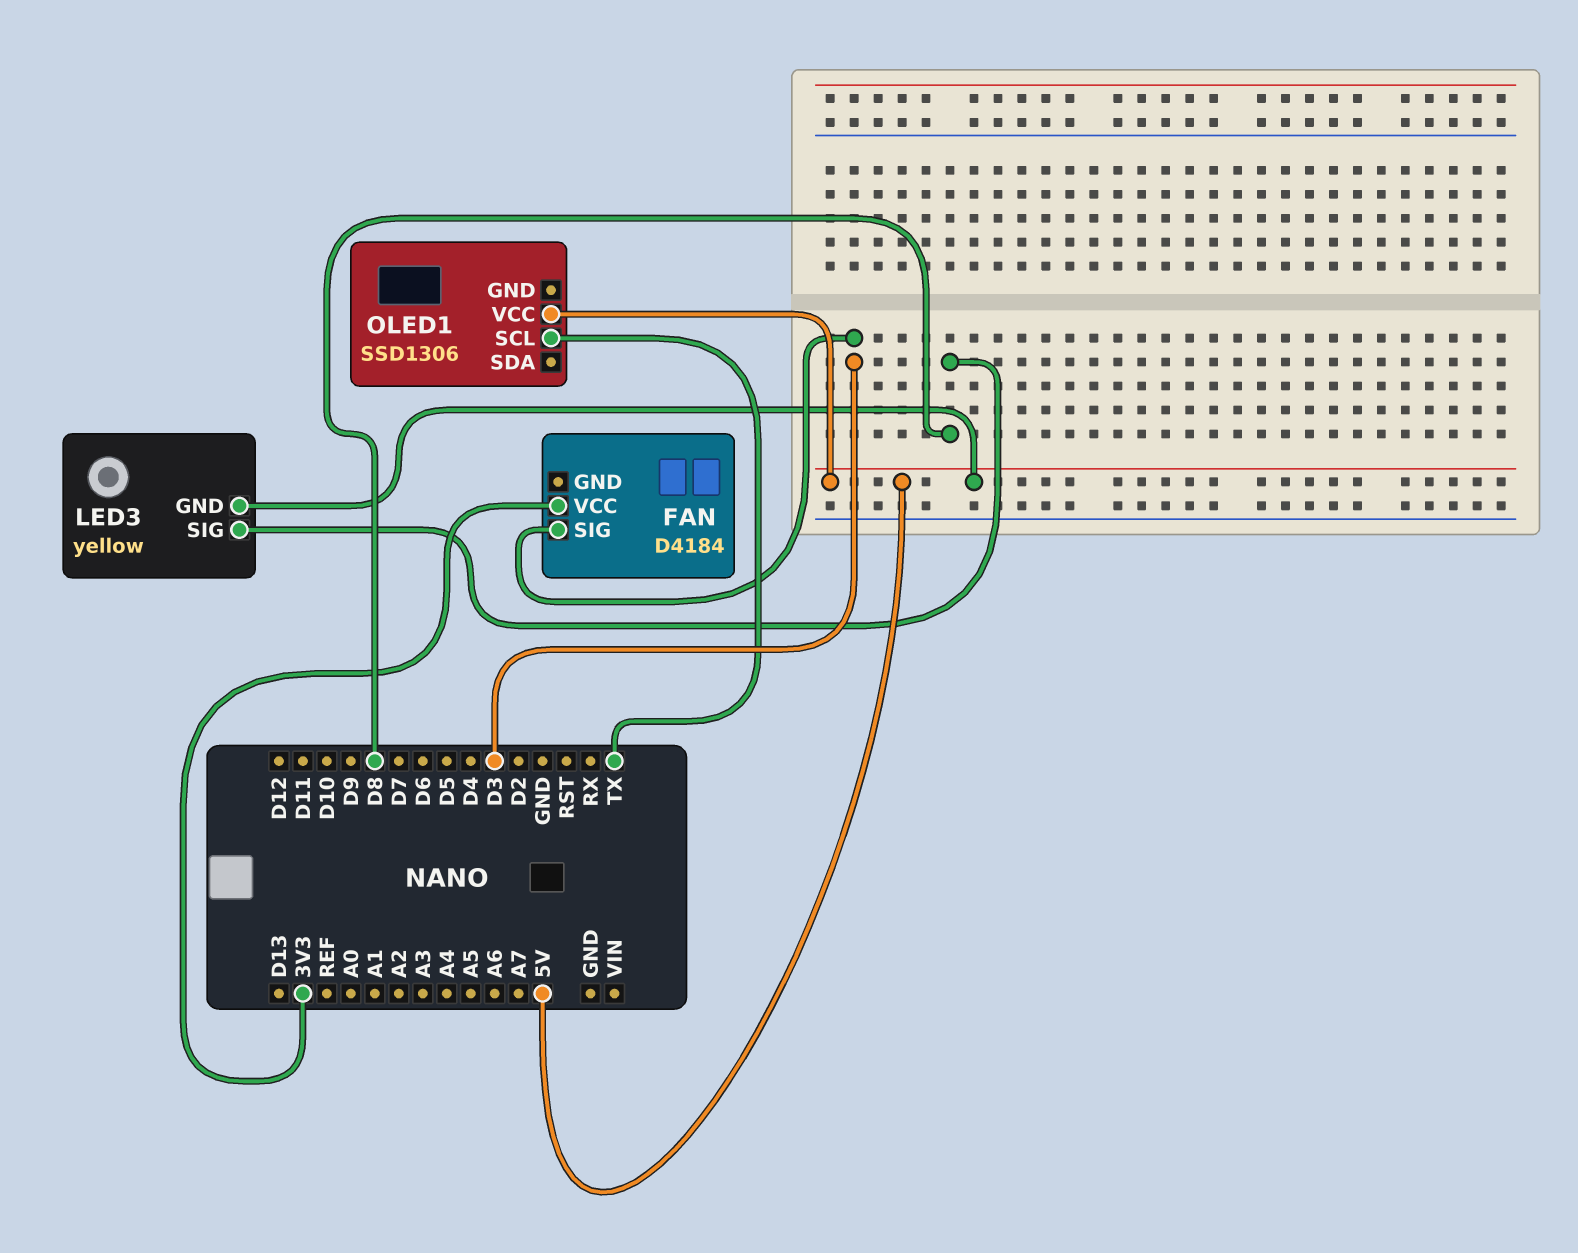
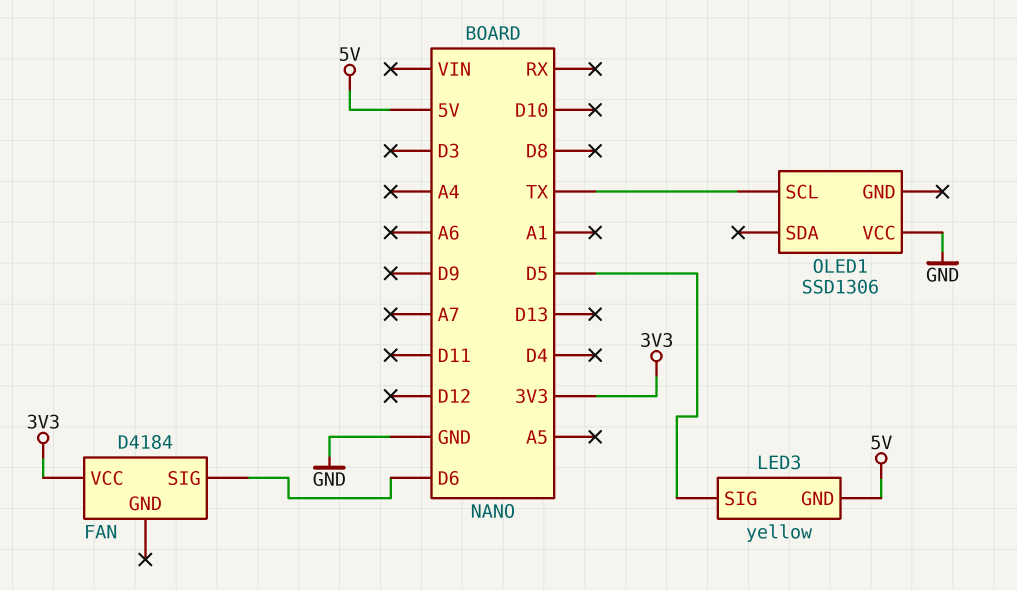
FAN pin SIG: D3 -> D6
LED3 pin SIG: D8 -> D5
OLED1 pin VCC: 5V -> GND

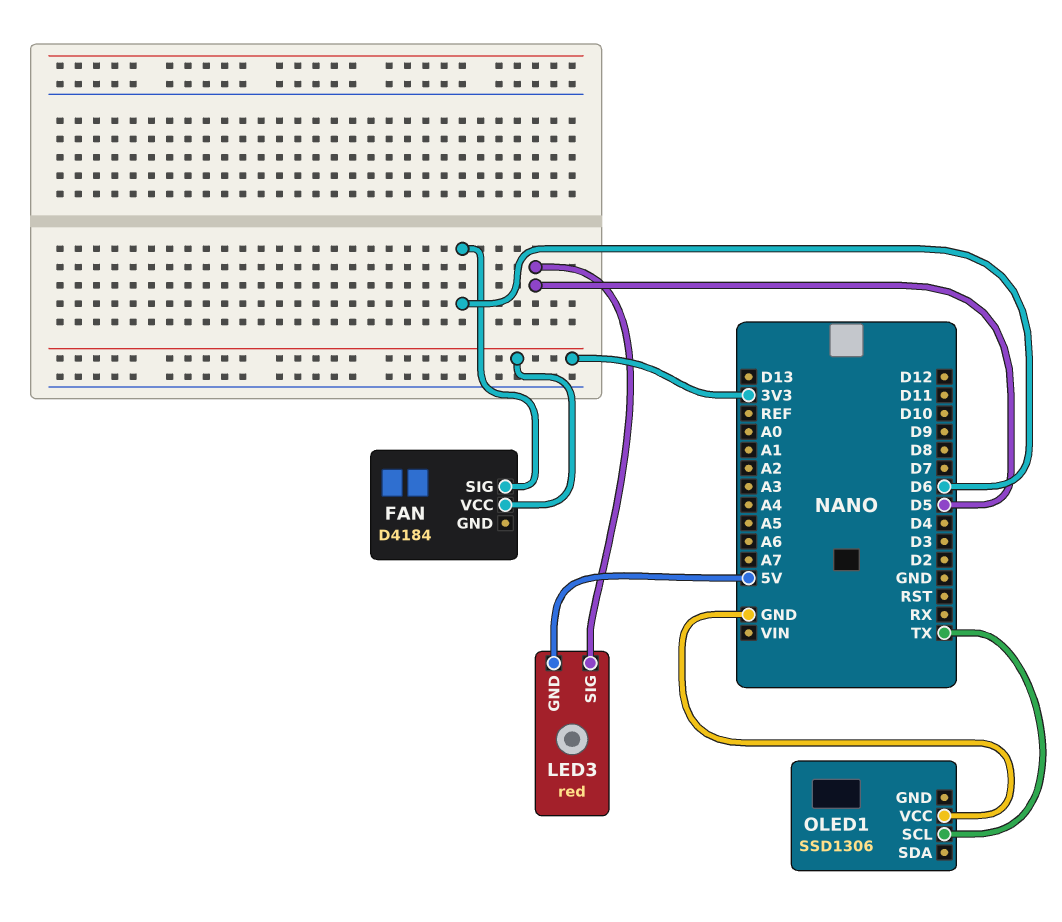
LED3: yellow -> red

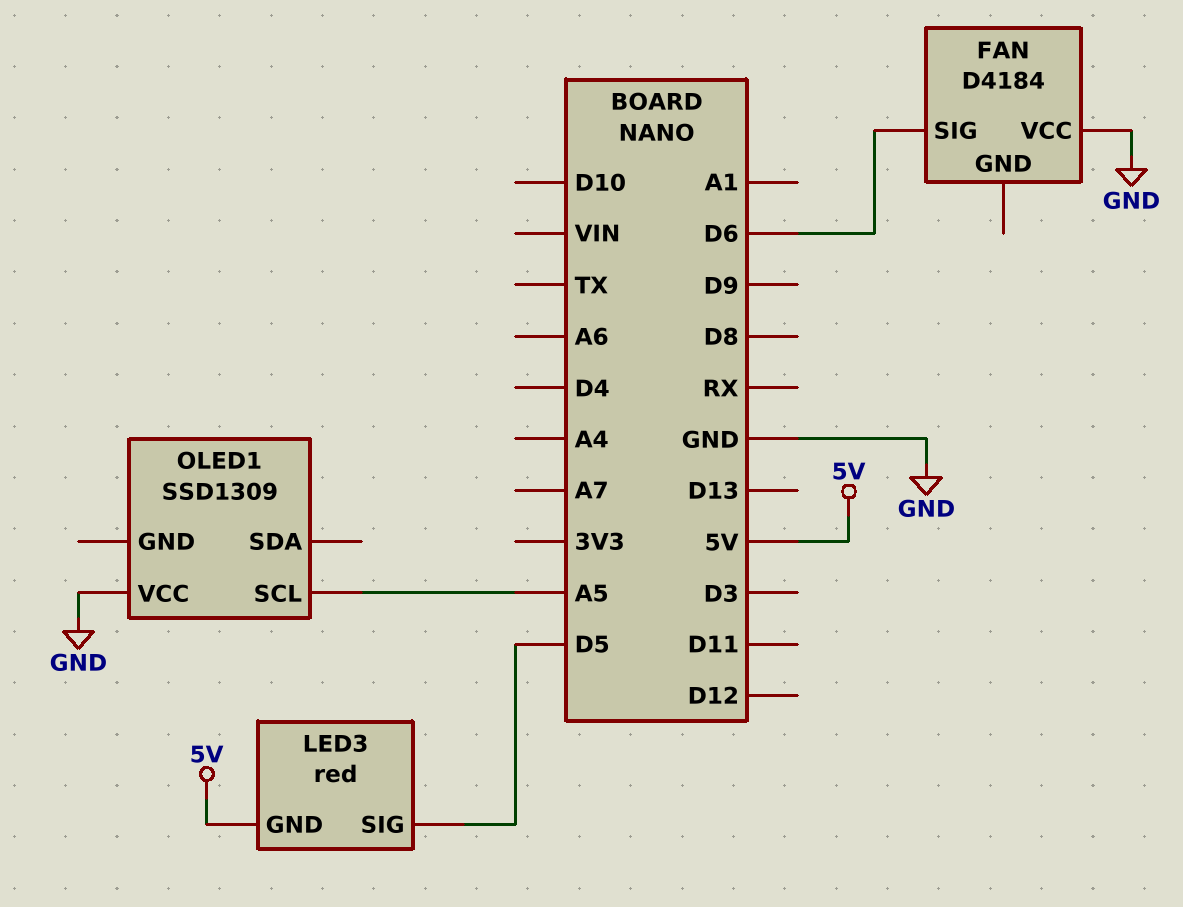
FAN pin VCC: 3V3 -> GND
OLED1: SSD1306 -> SSD1309
OLED1 pin SCL: TX -> A5

